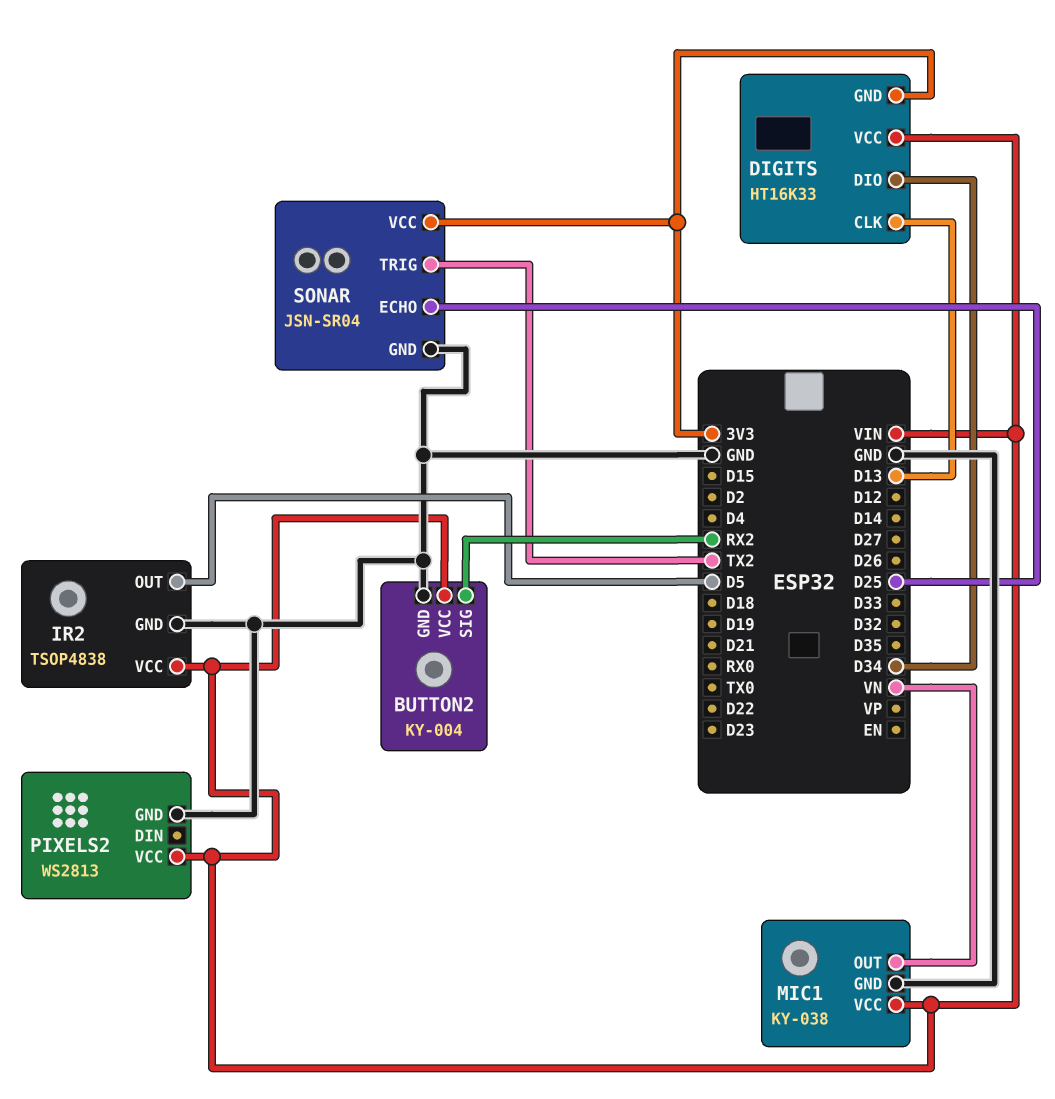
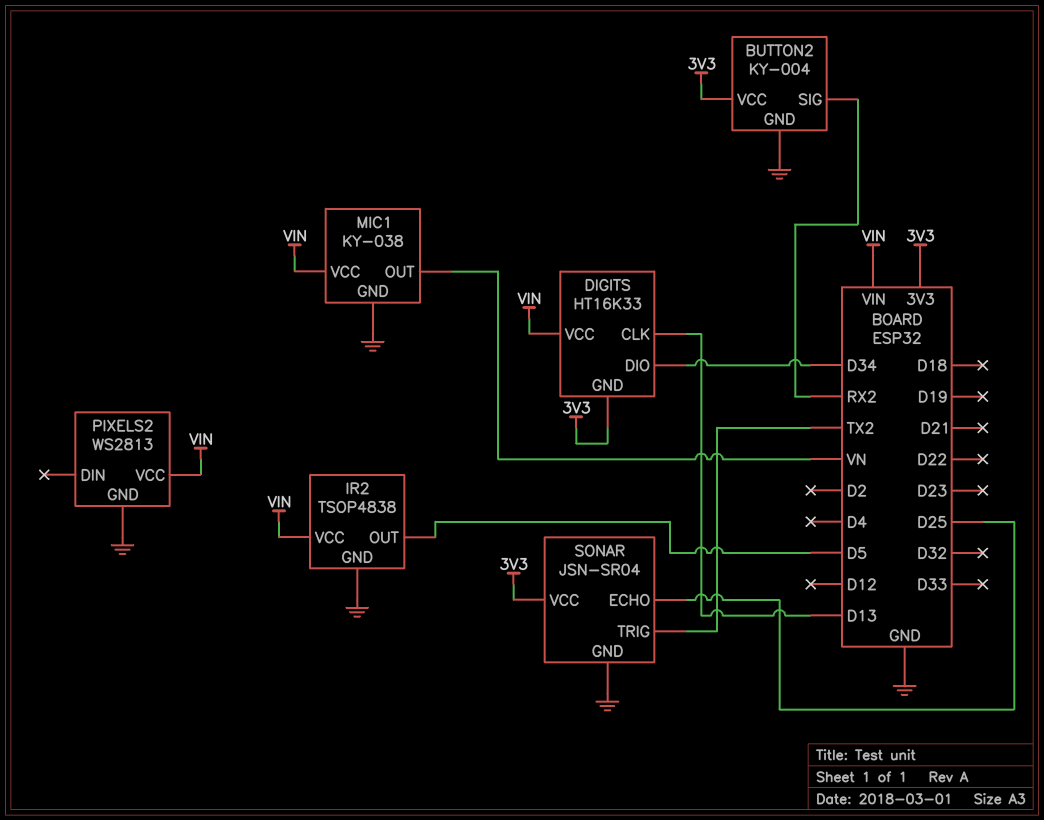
BUTTON2 pin VCC: VIN -> 3V3

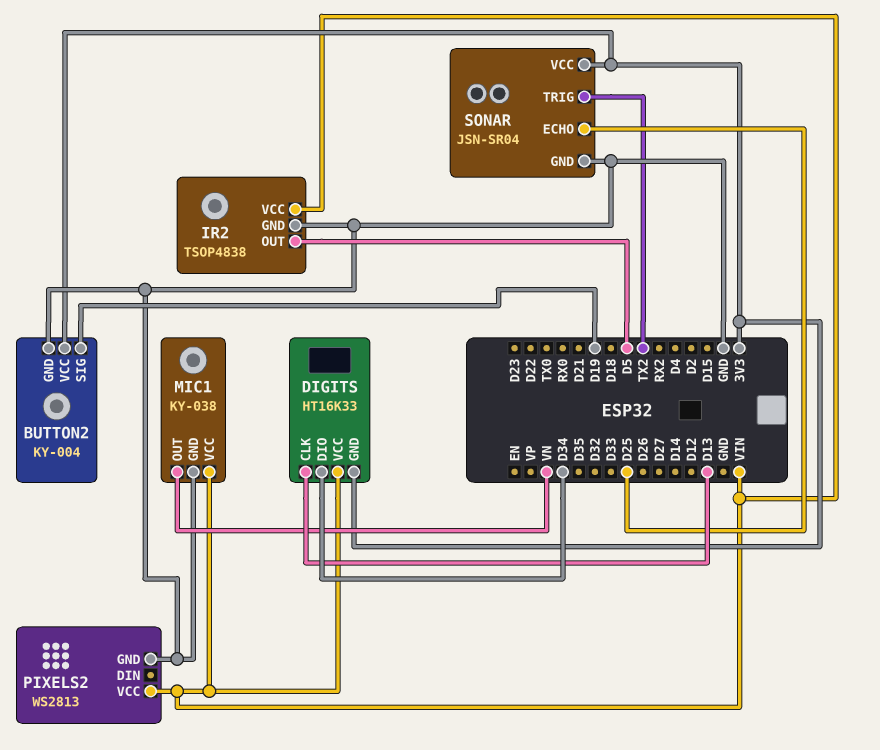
BUTTON2 pin SIG: RX2 -> D19

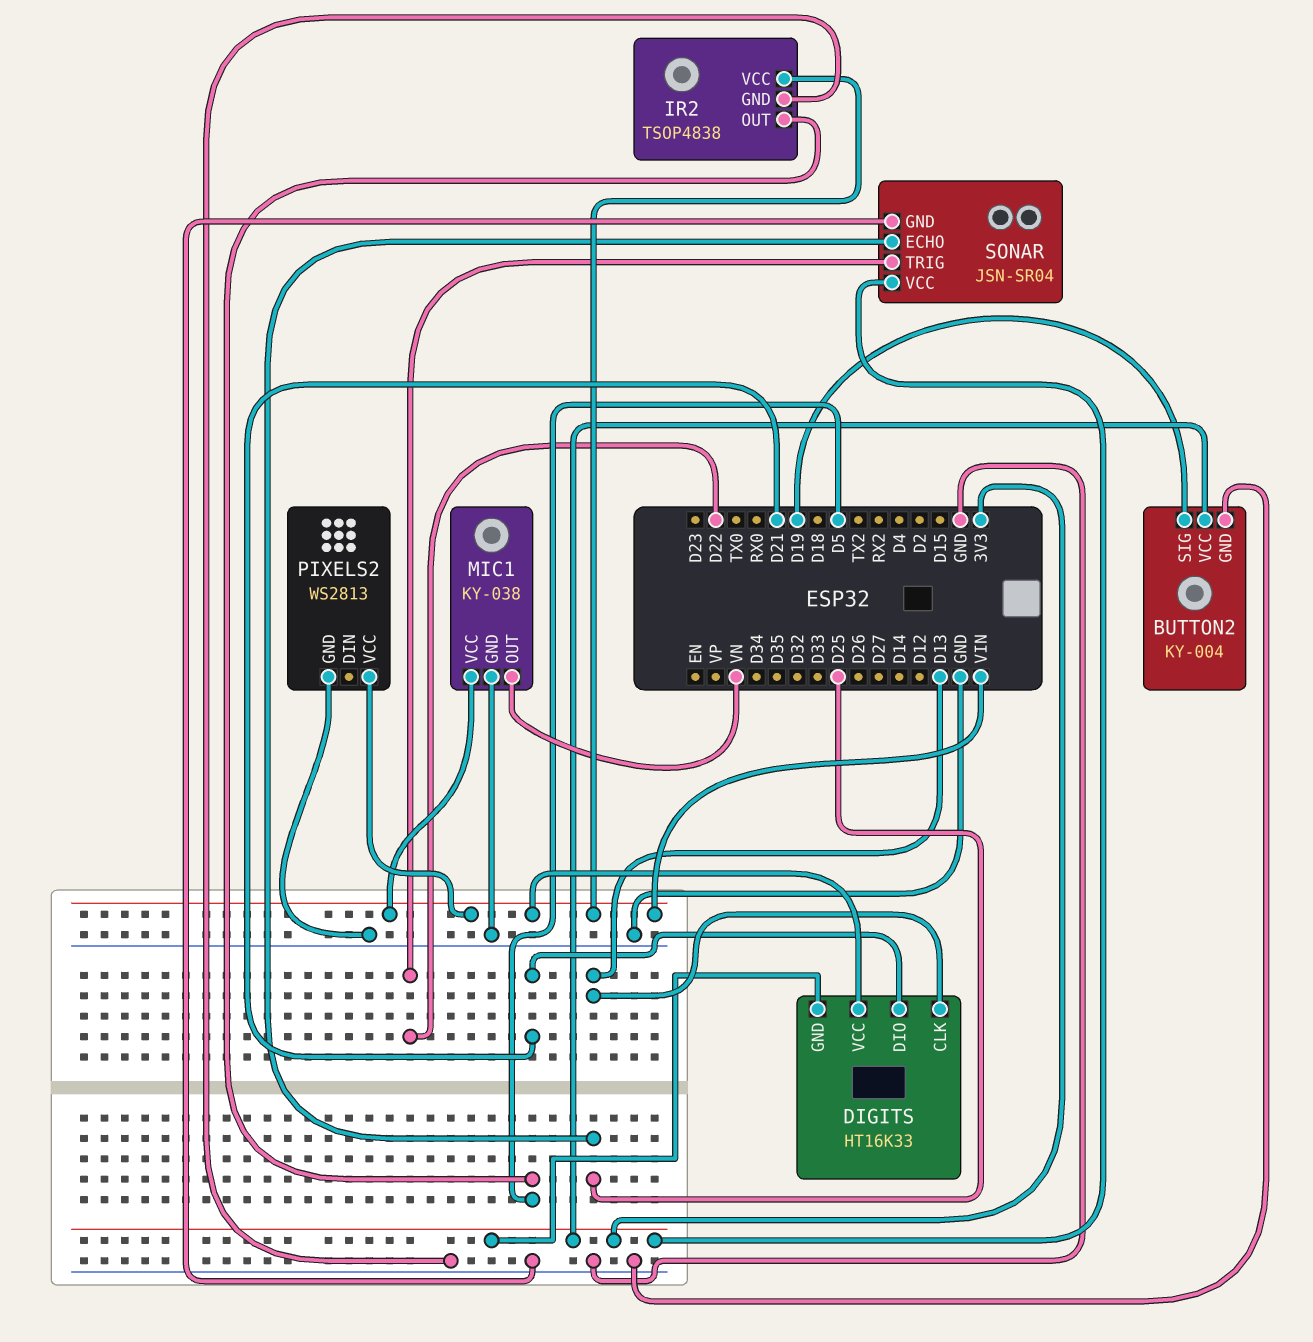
DIGITS pin DIO: D34 -> D21
SONAR pin TRIG: TX2 -> D22

